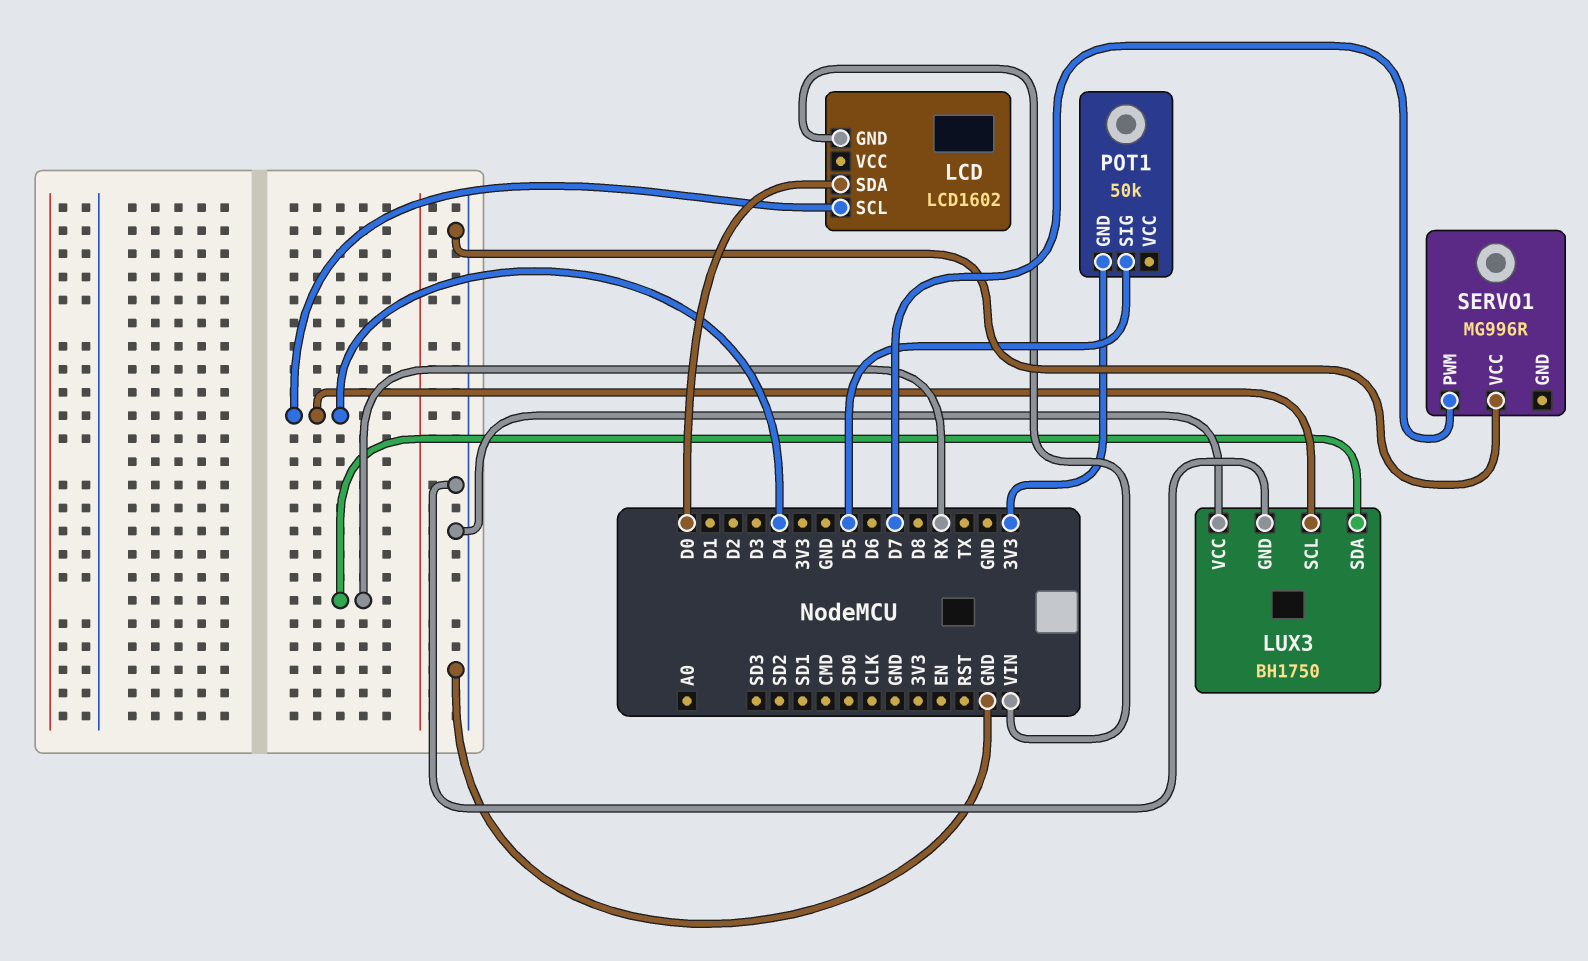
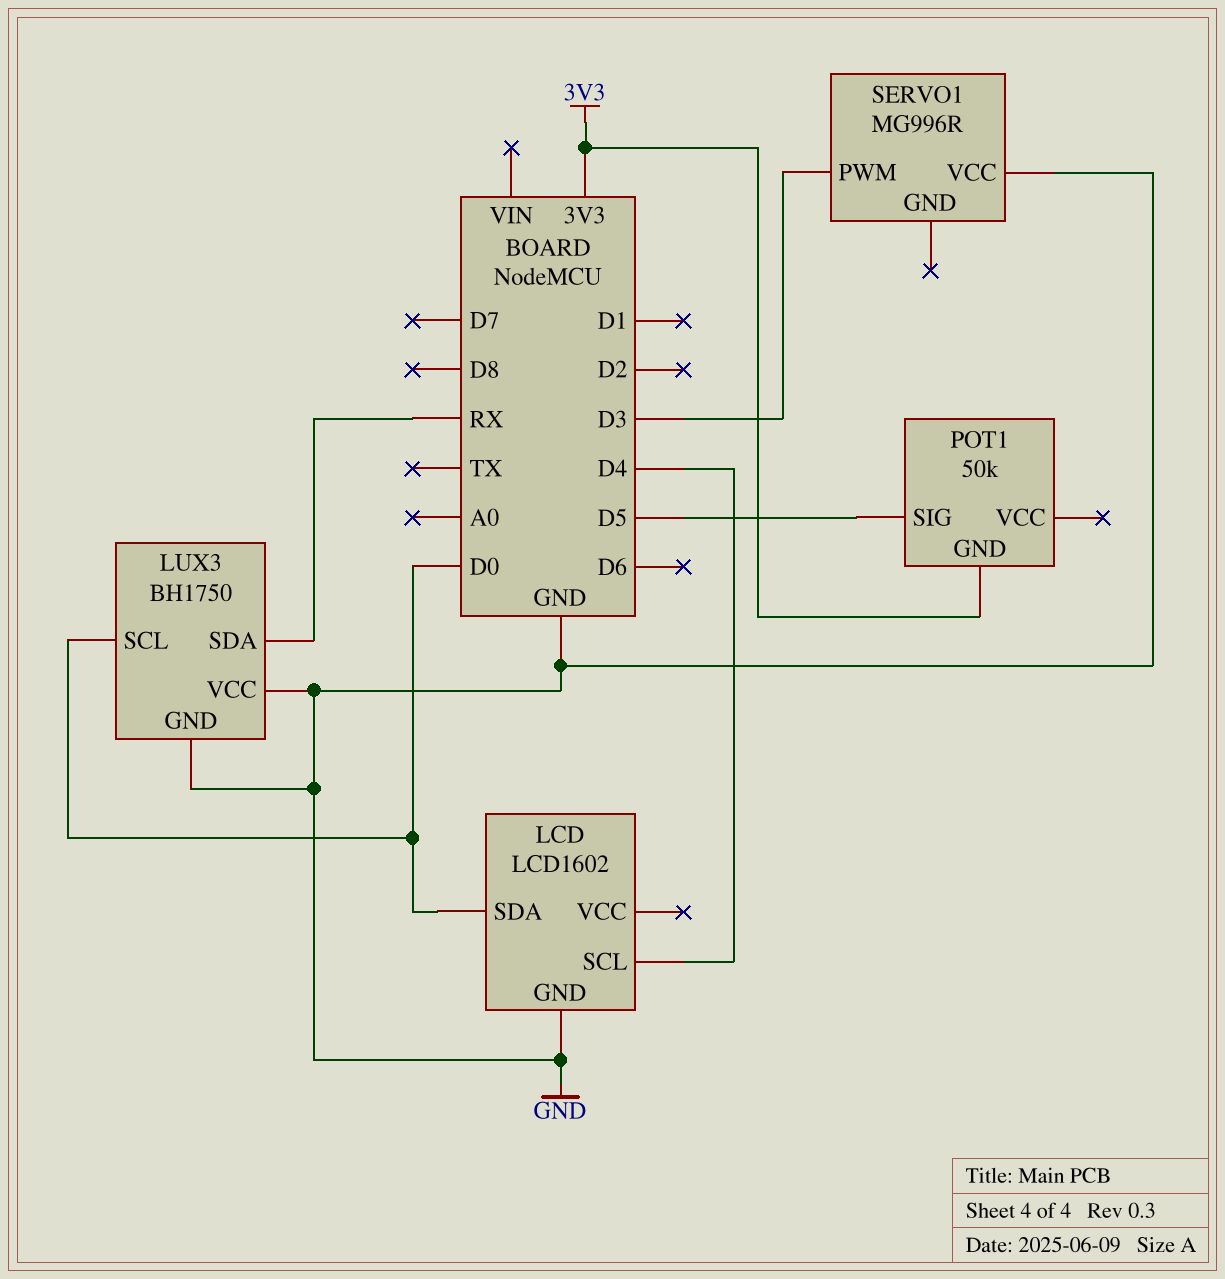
LCD pin GND: VIN -> GND
LUX3 pin SCL: D4 -> D0
SERVO1 pin PWM: D7 -> D3

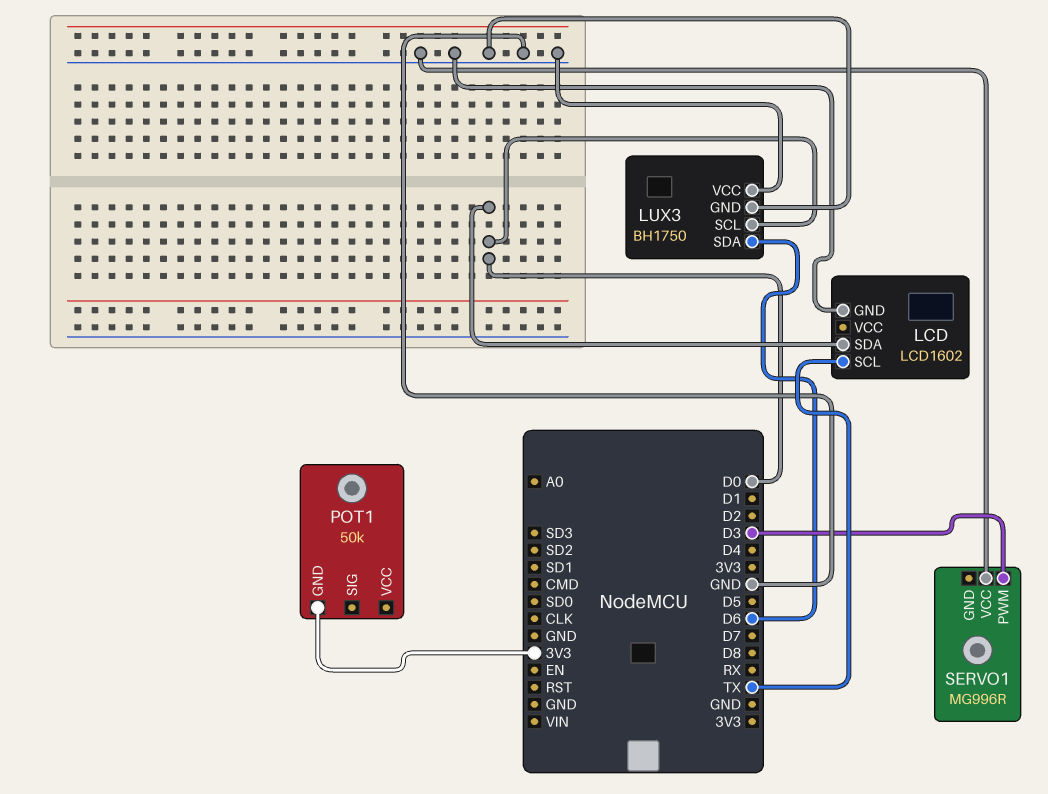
LCD pin SCL: D4 -> TX
LUX3 pin SDA: RX -> D6
POT1 pin SIG: D5 -> none

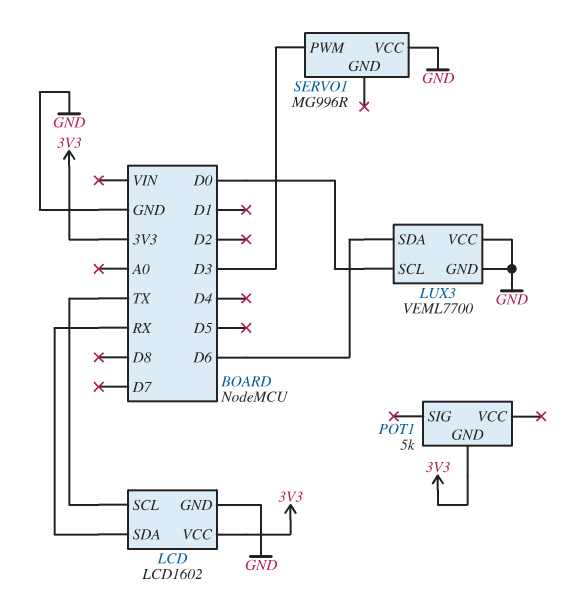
LCD pin SDA: D0 -> RX
LCD pin VCC: none -> 3V3
LUX3: BH1750 -> VEML7700
POT1: 50k -> 5k

